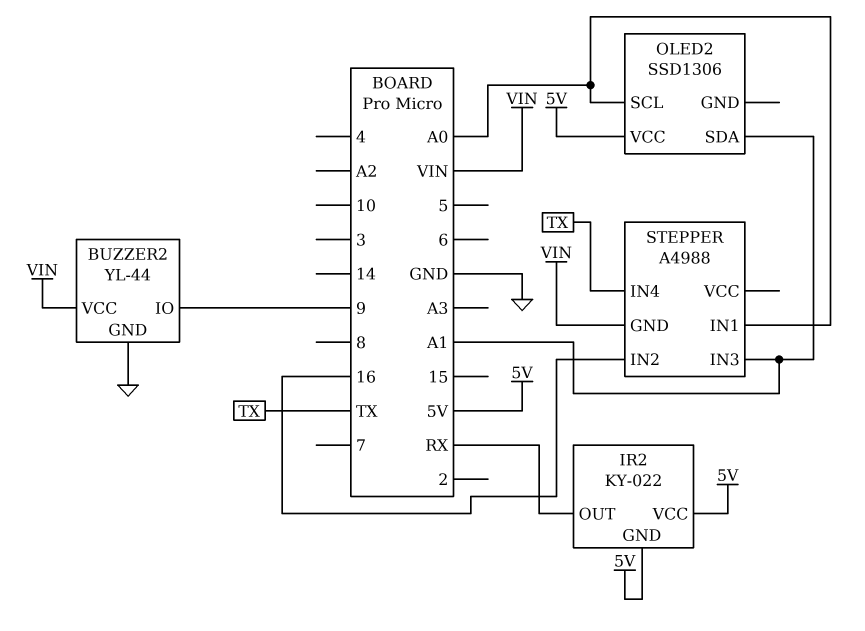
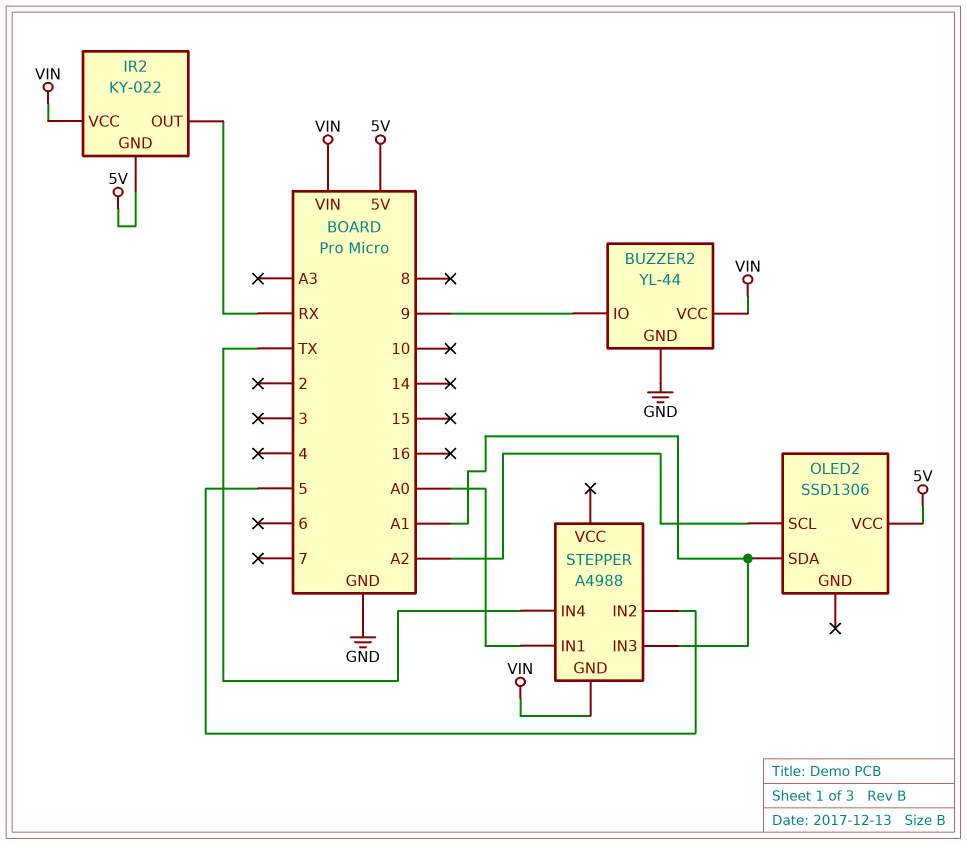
IR2 pin VCC: 5V -> VIN
OLED2 pin SCL: A0 -> A2
STEPPER pin IN2: 16 -> 5

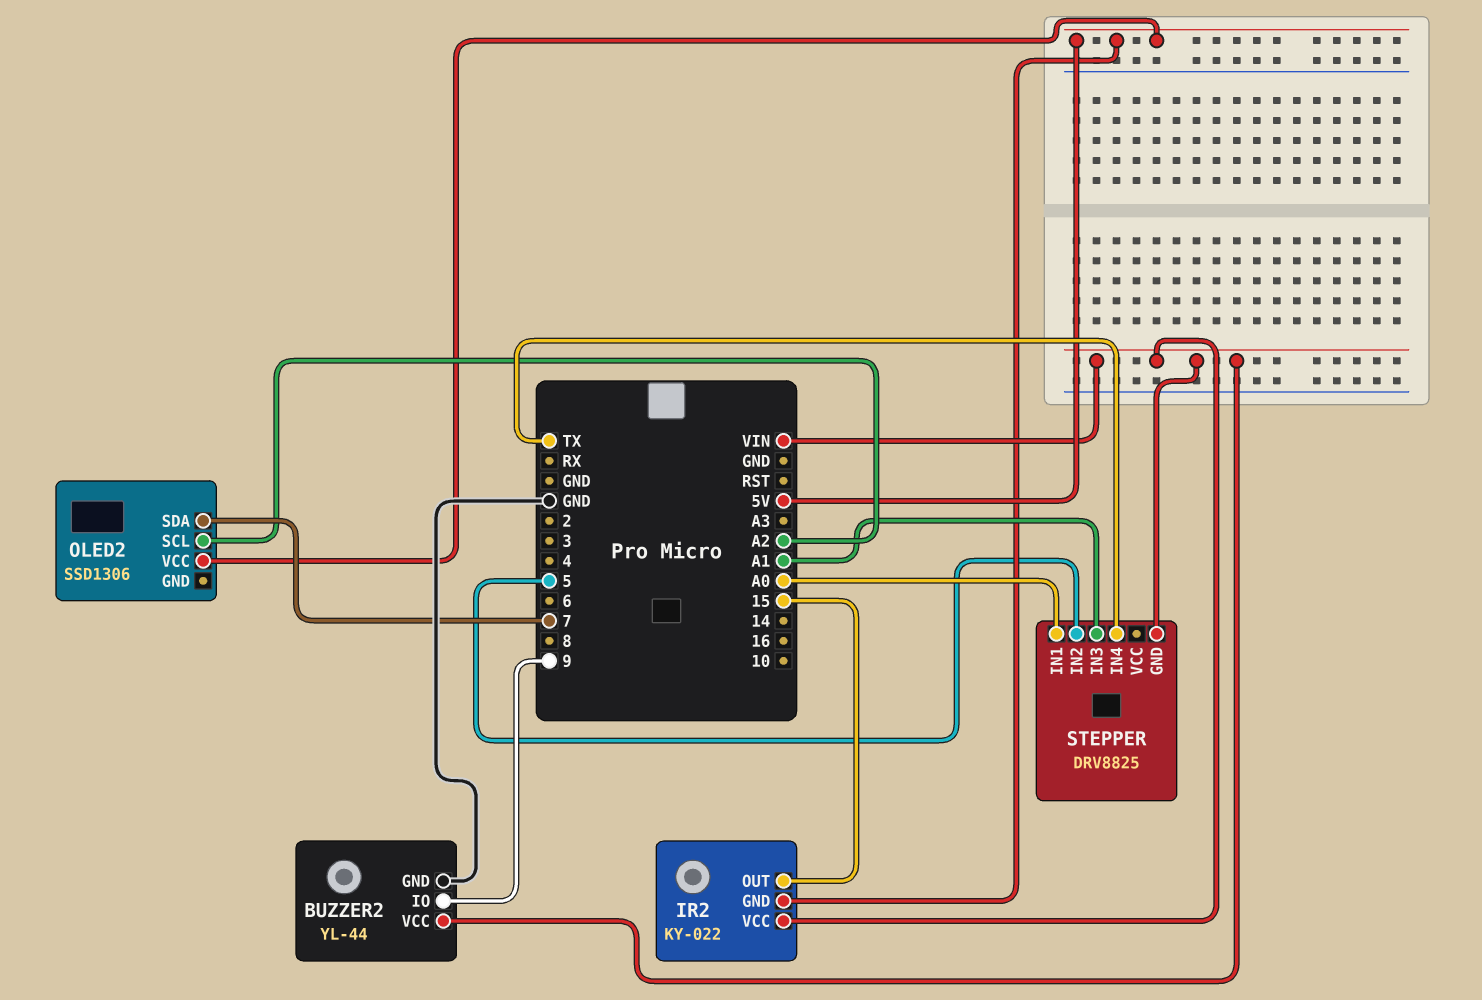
IR2 pin OUT: RX -> 15
OLED2 pin SDA: A1 -> 7
STEPPER: A4988 -> DRV8825

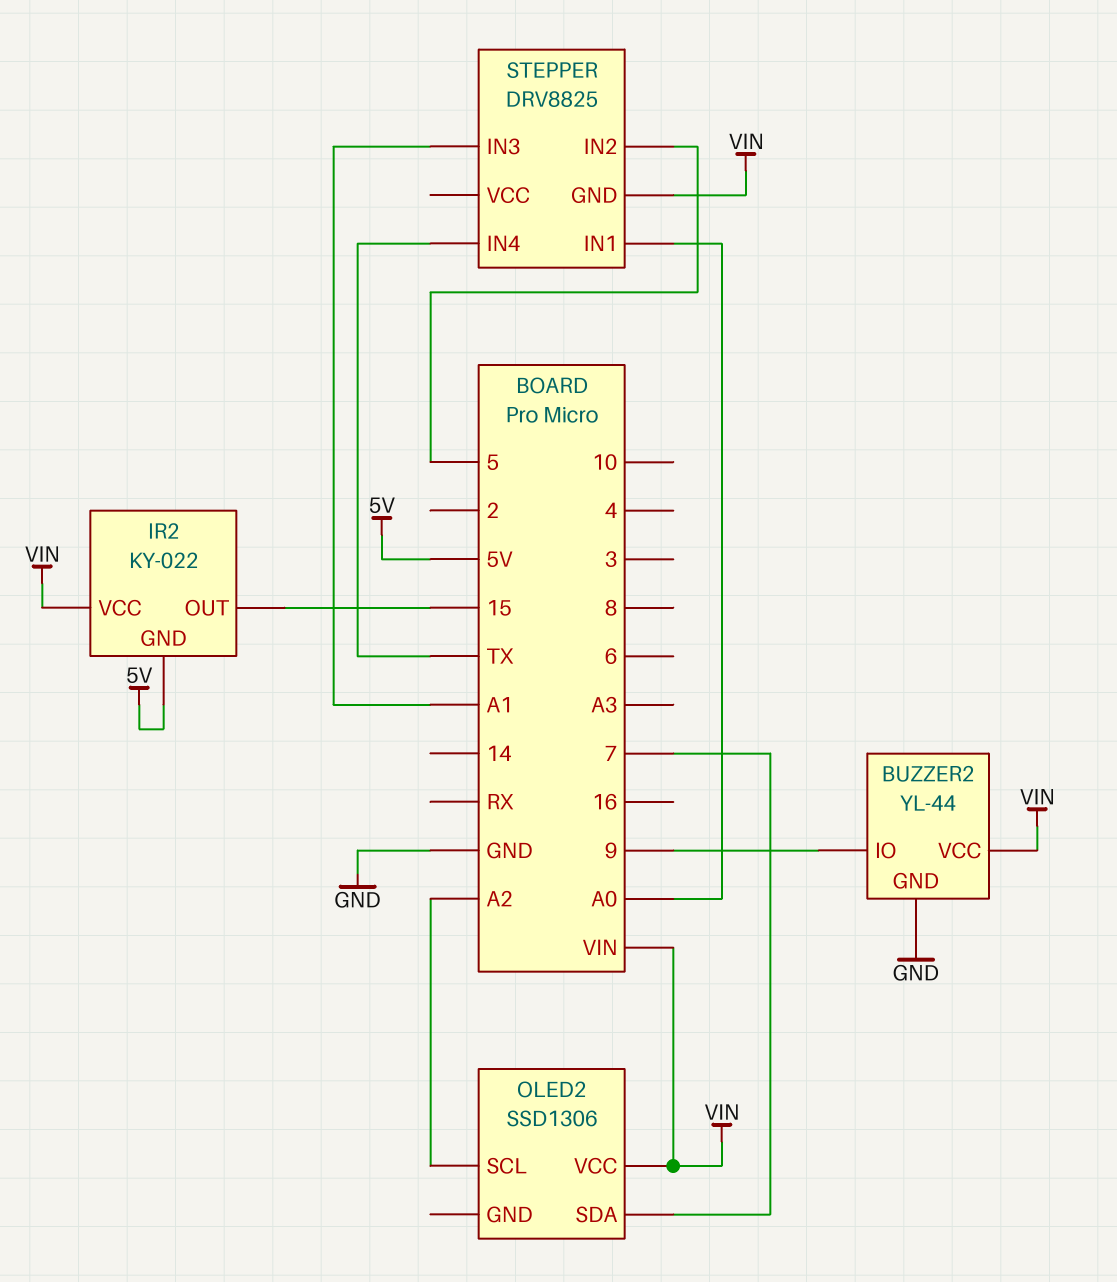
OLED2 pin VCC: 5V -> VIN

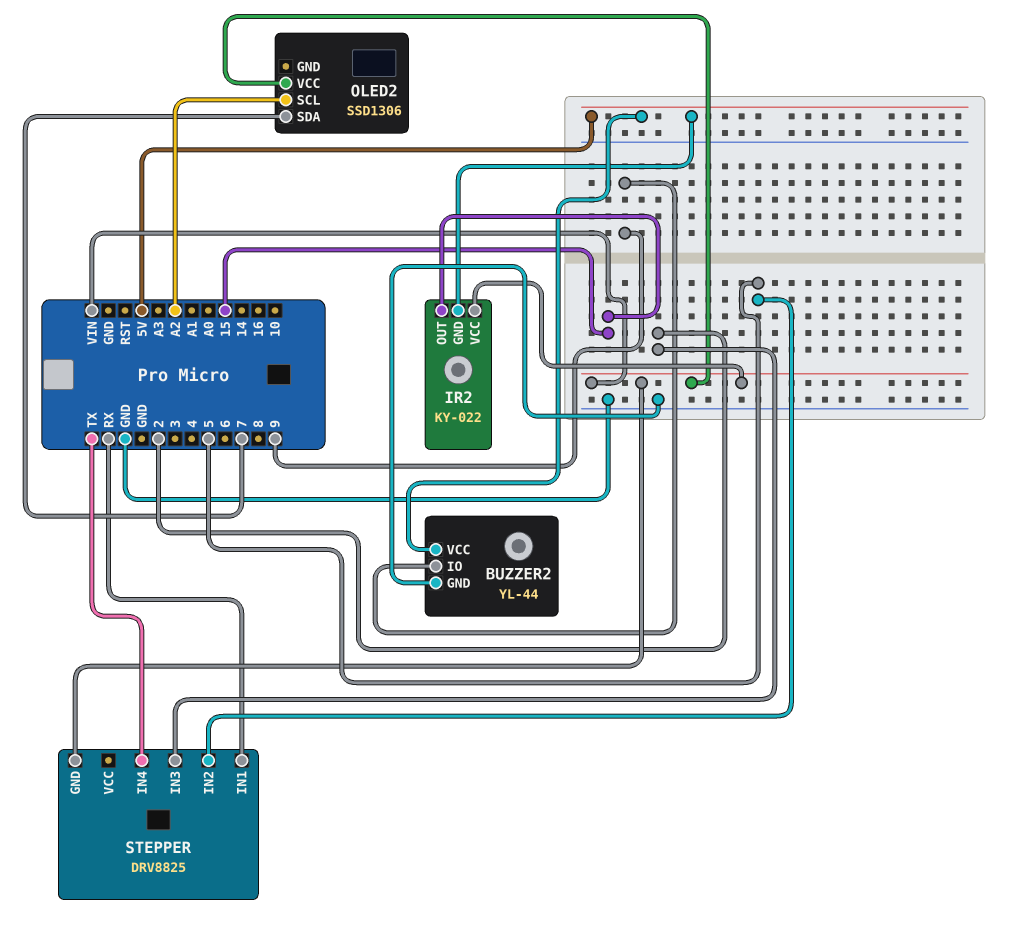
BUZZER2 pin VCC: VIN -> 5V
STEPPER pin IN1: A0 -> RX
STEPPER pin IN3: A1 -> 2

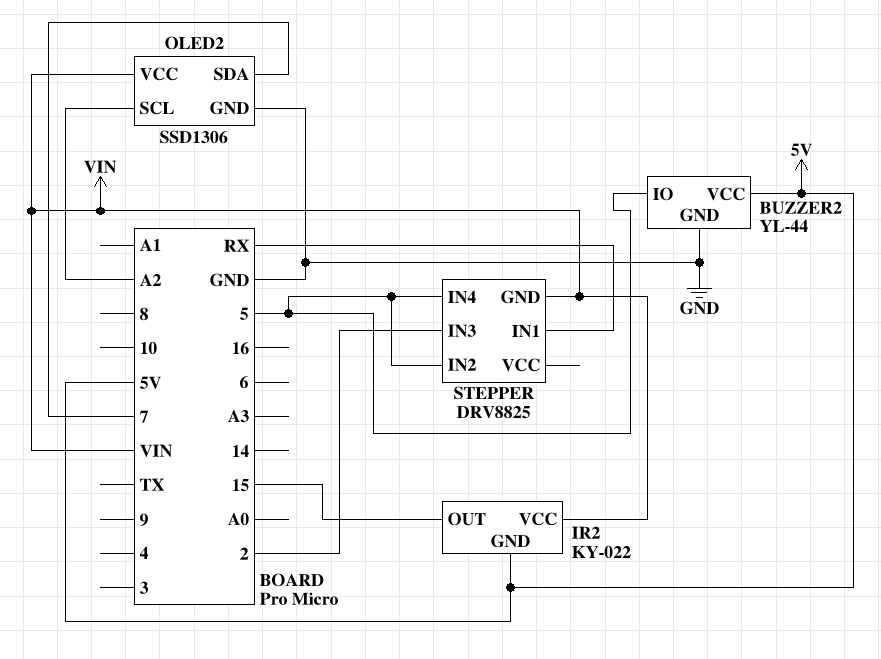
BUZZER2 pin IO: 9 -> 5
OLED2 pin GND: none -> GND
STEPPER pin IN4: TX -> 5

